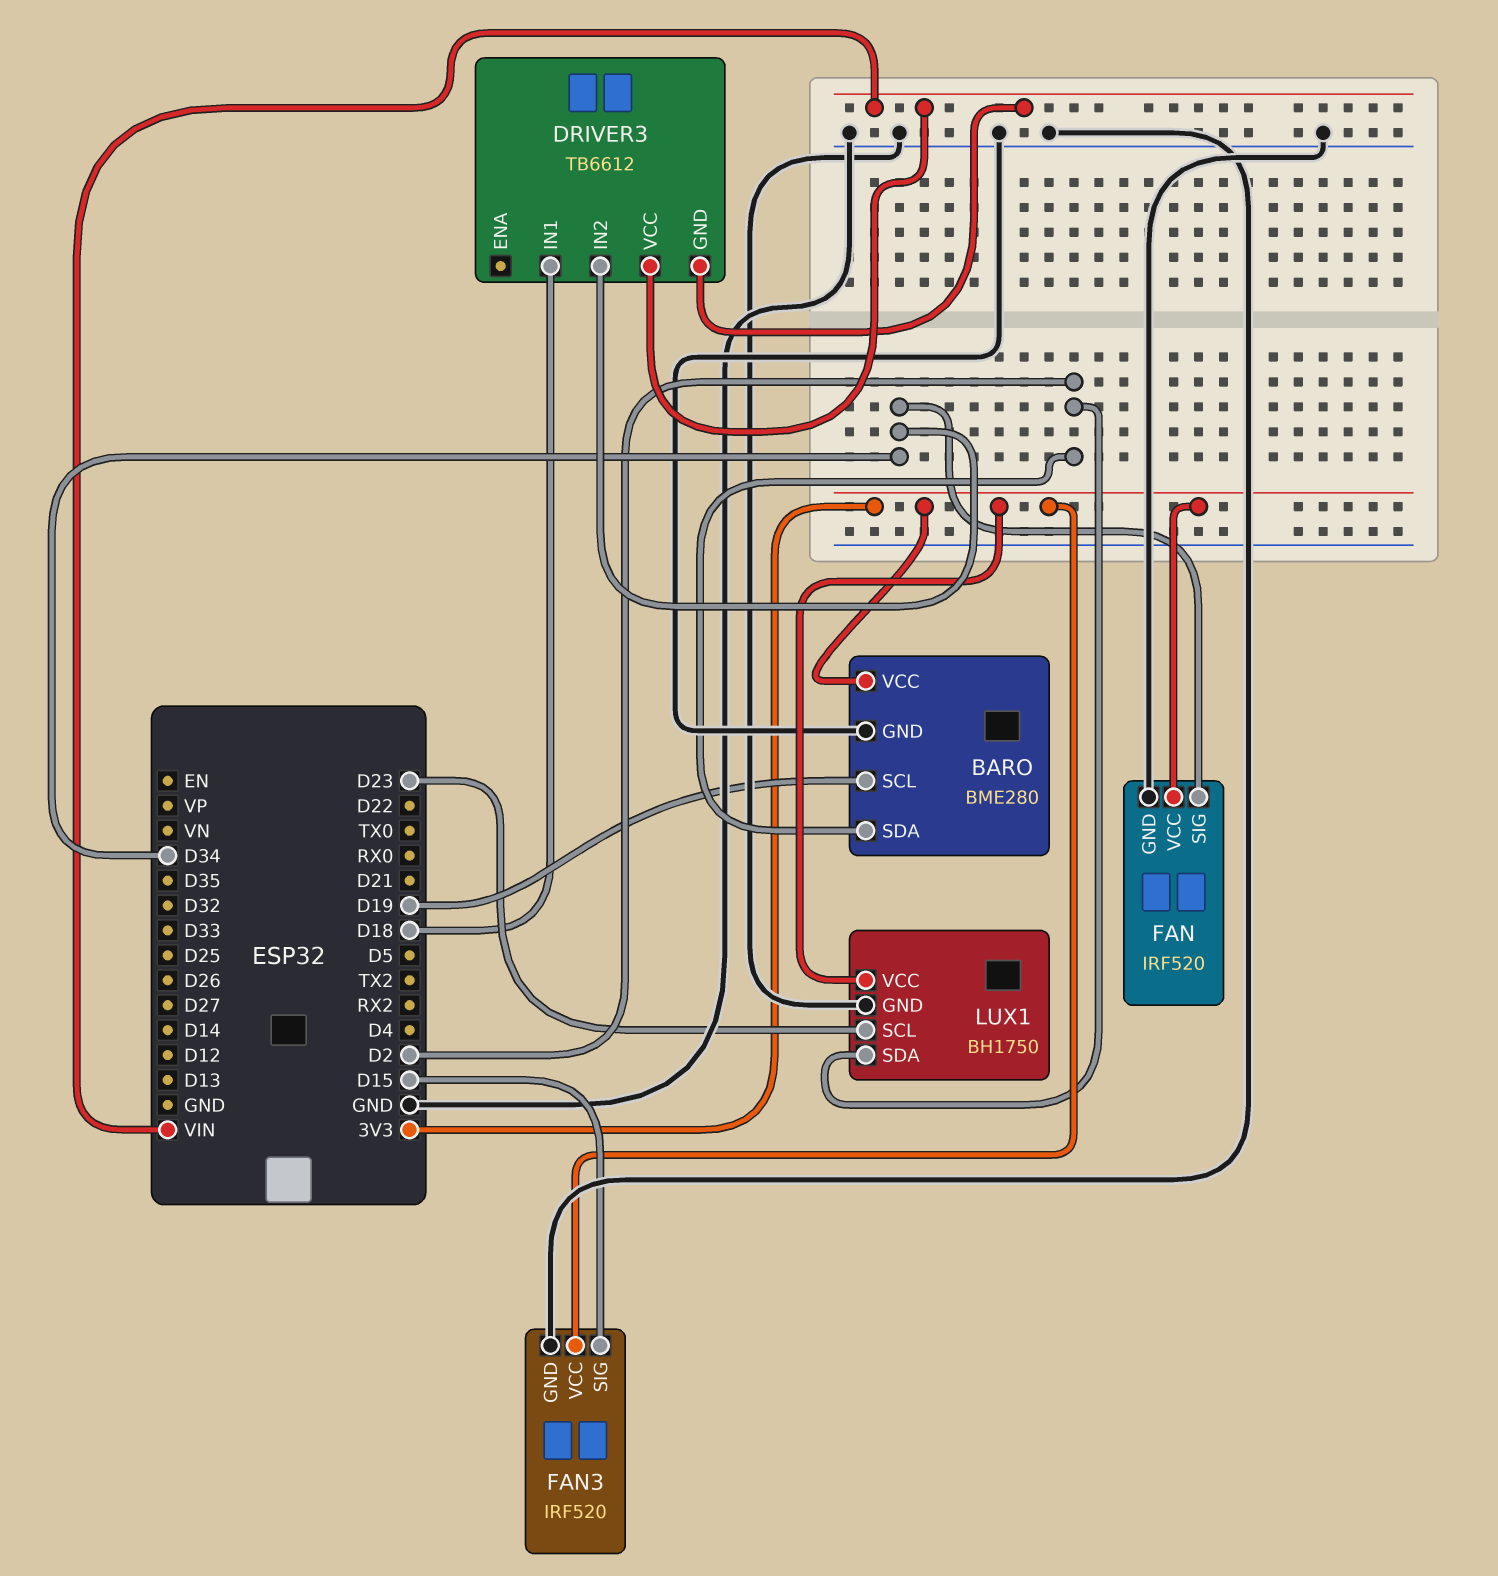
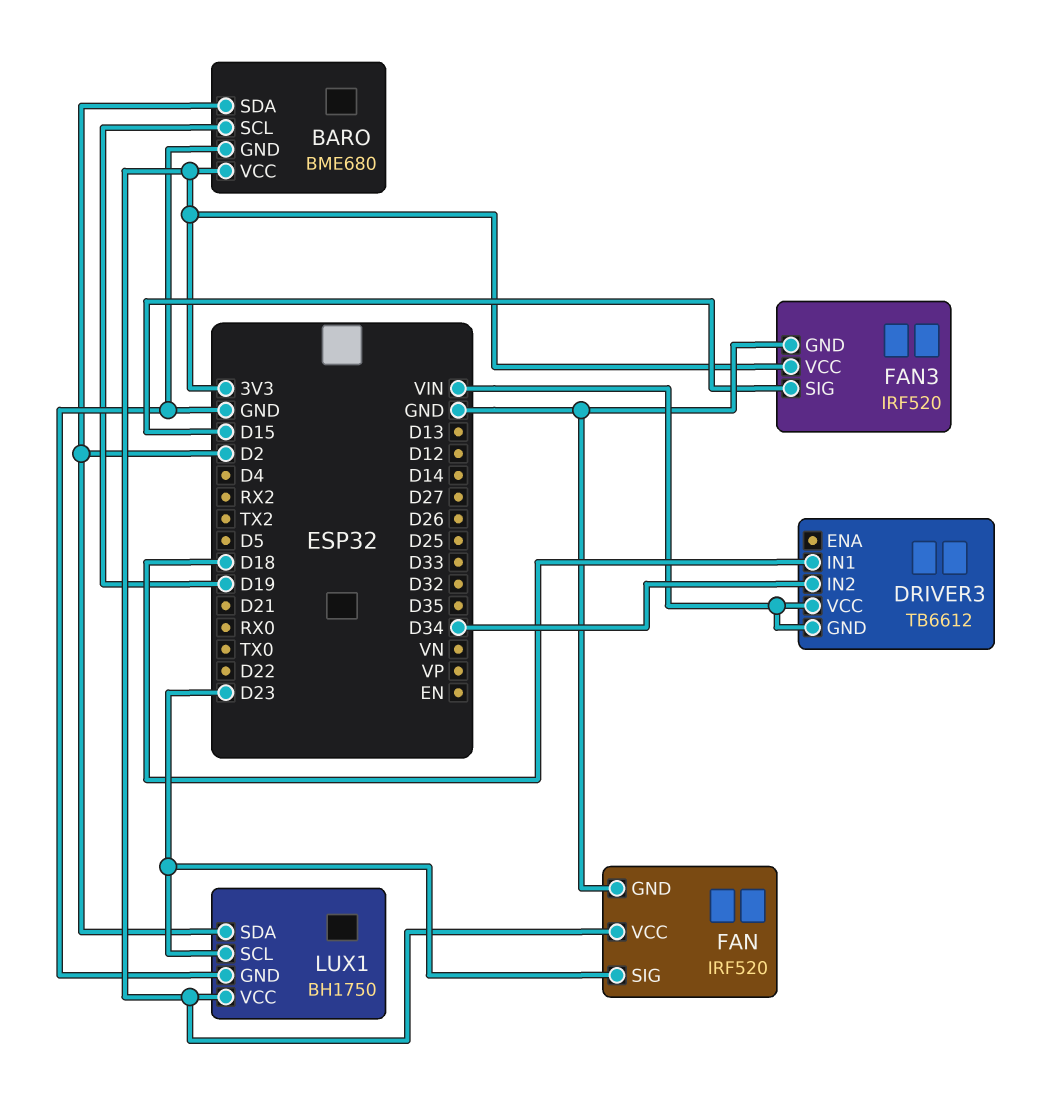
BARO: BME280 -> BME680
FAN pin SIG: D34 -> D23

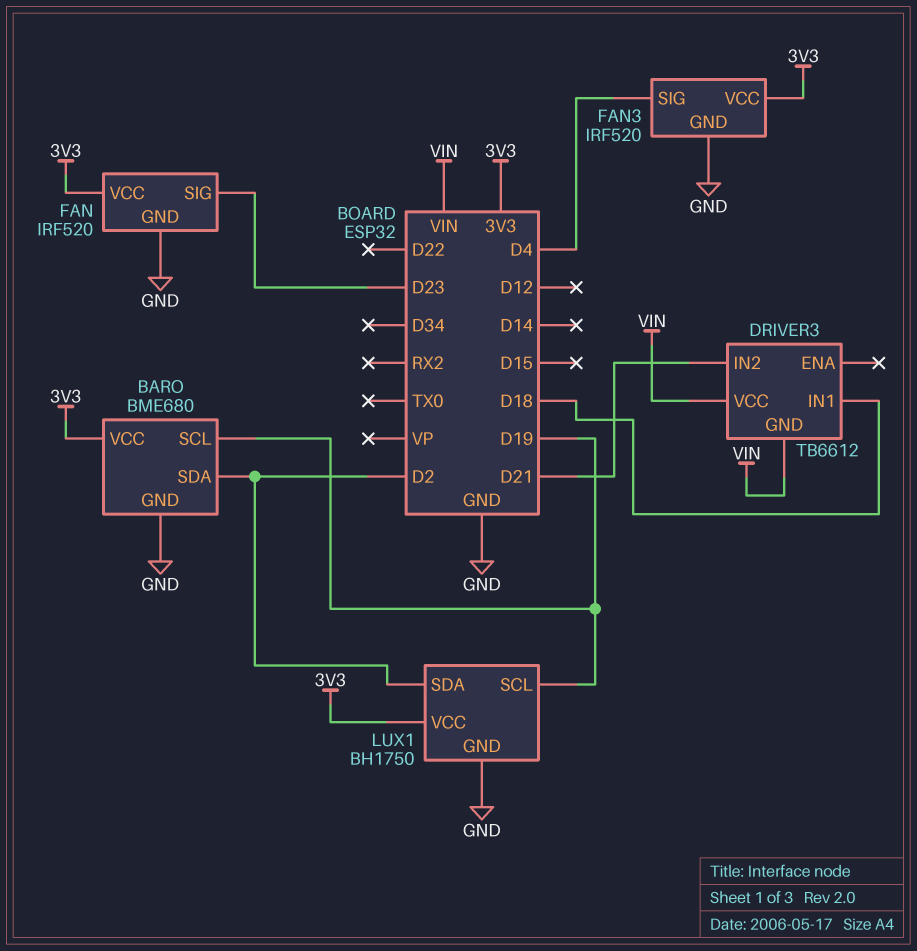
DRIVER3 pin IN2: D34 -> D21
FAN3 pin SIG: D15 -> D4
LUX1 pin SCL: D23 -> D19

